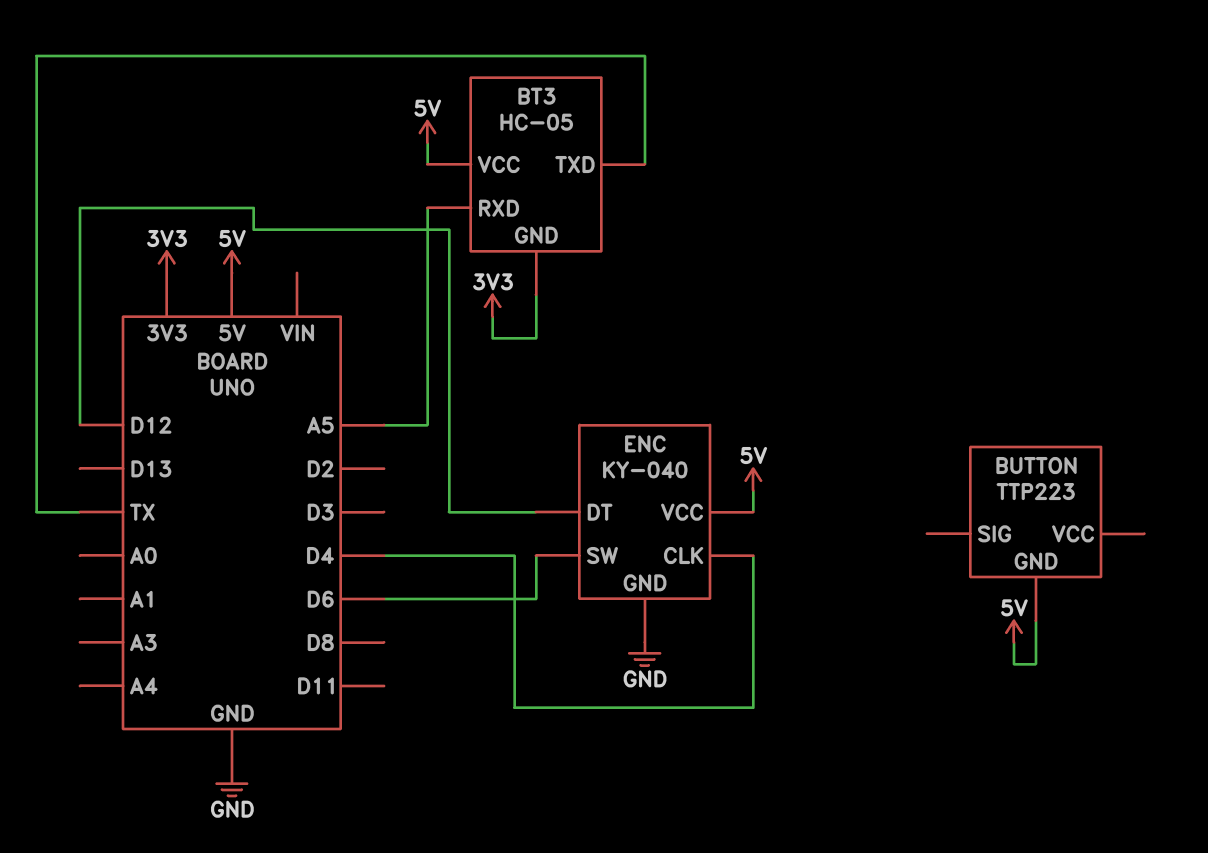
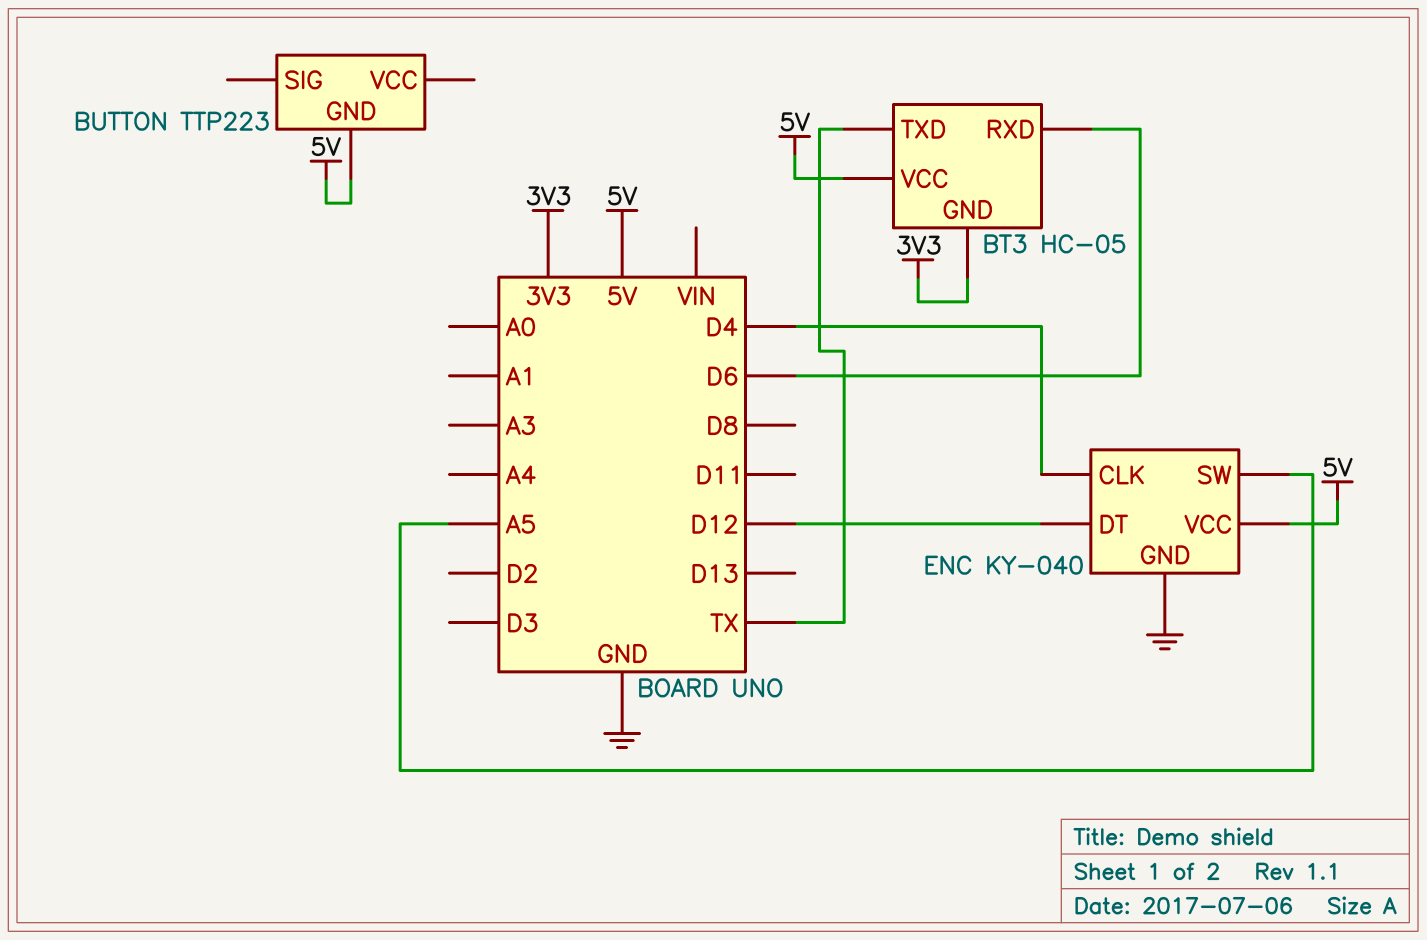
BT3 pin RXD: A5 -> D6
ENC pin SW: D6 -> A5

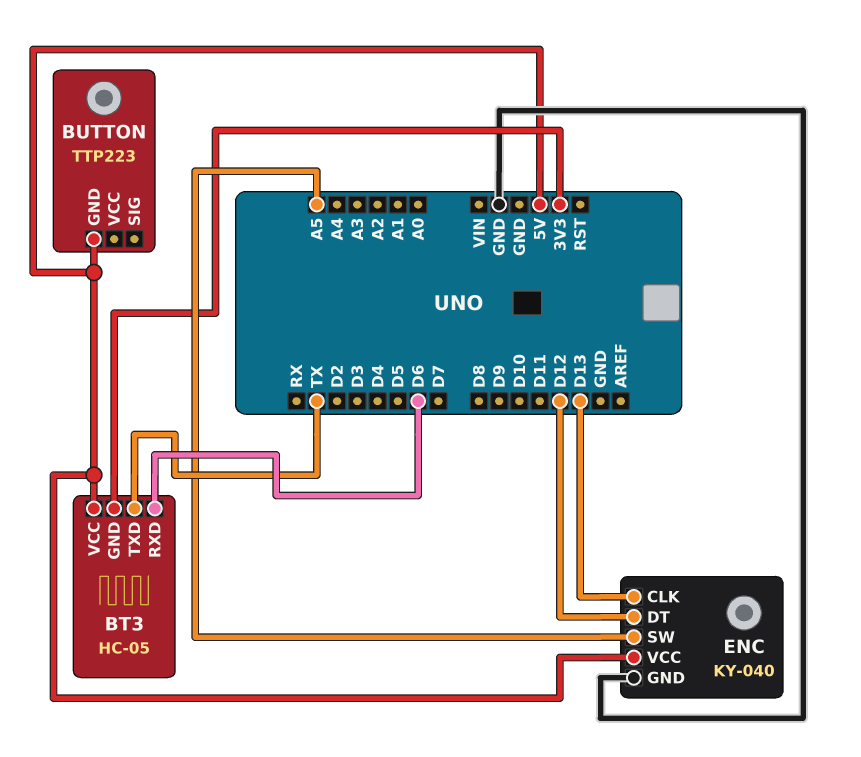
ENC pin CLK: D4 -> D13

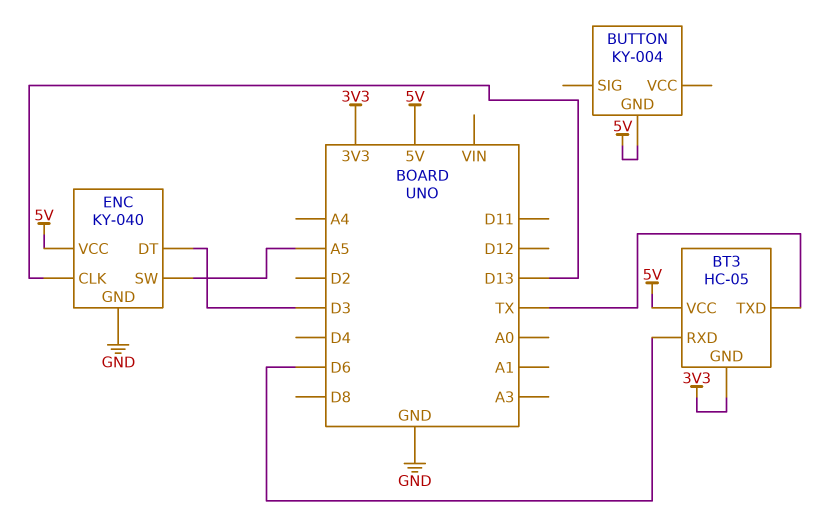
BUTTON: TTP223 -> KY-004
ENC pin DT: D12 -> D3

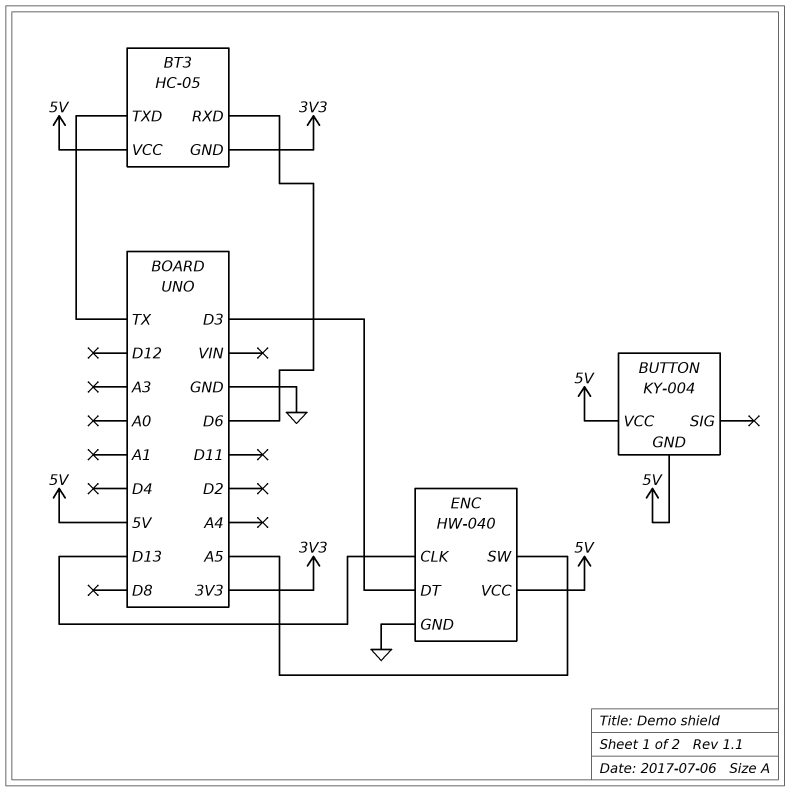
BUTTON pin VCC: none -> 5V
ENC: KY-040 -> HW-040

